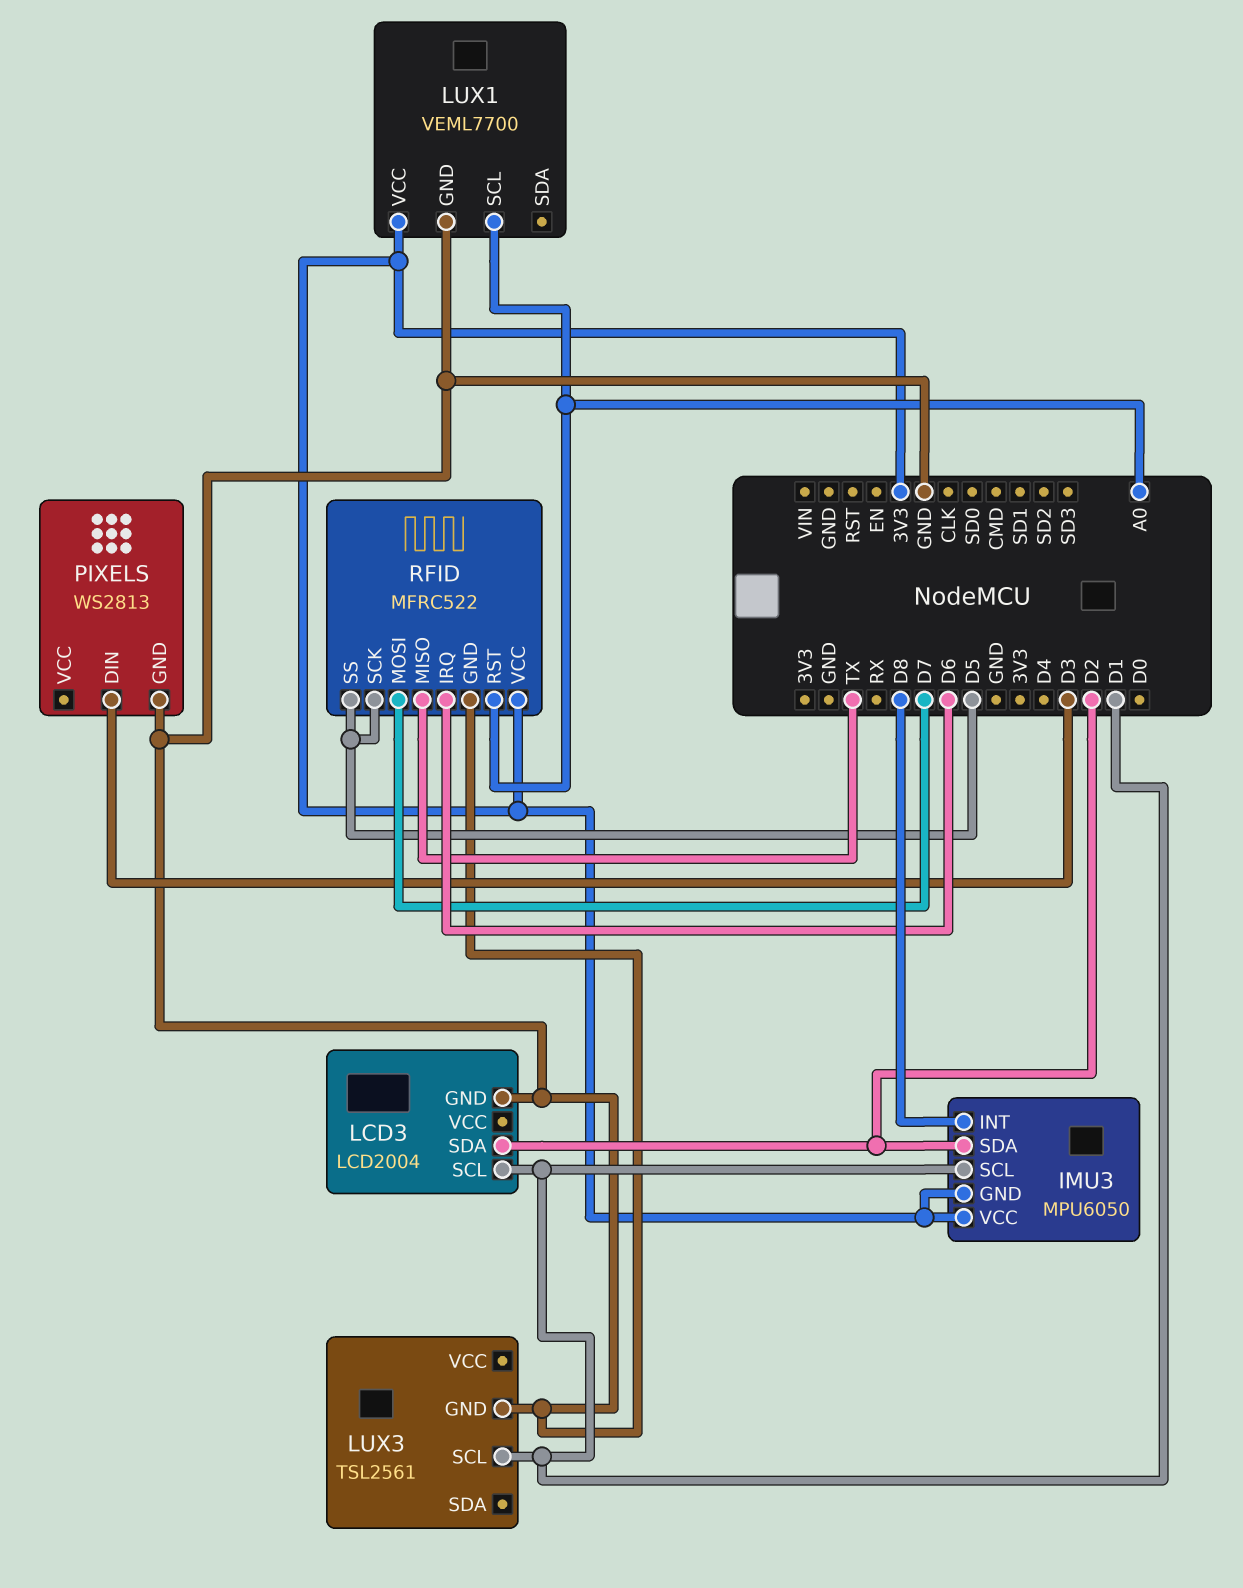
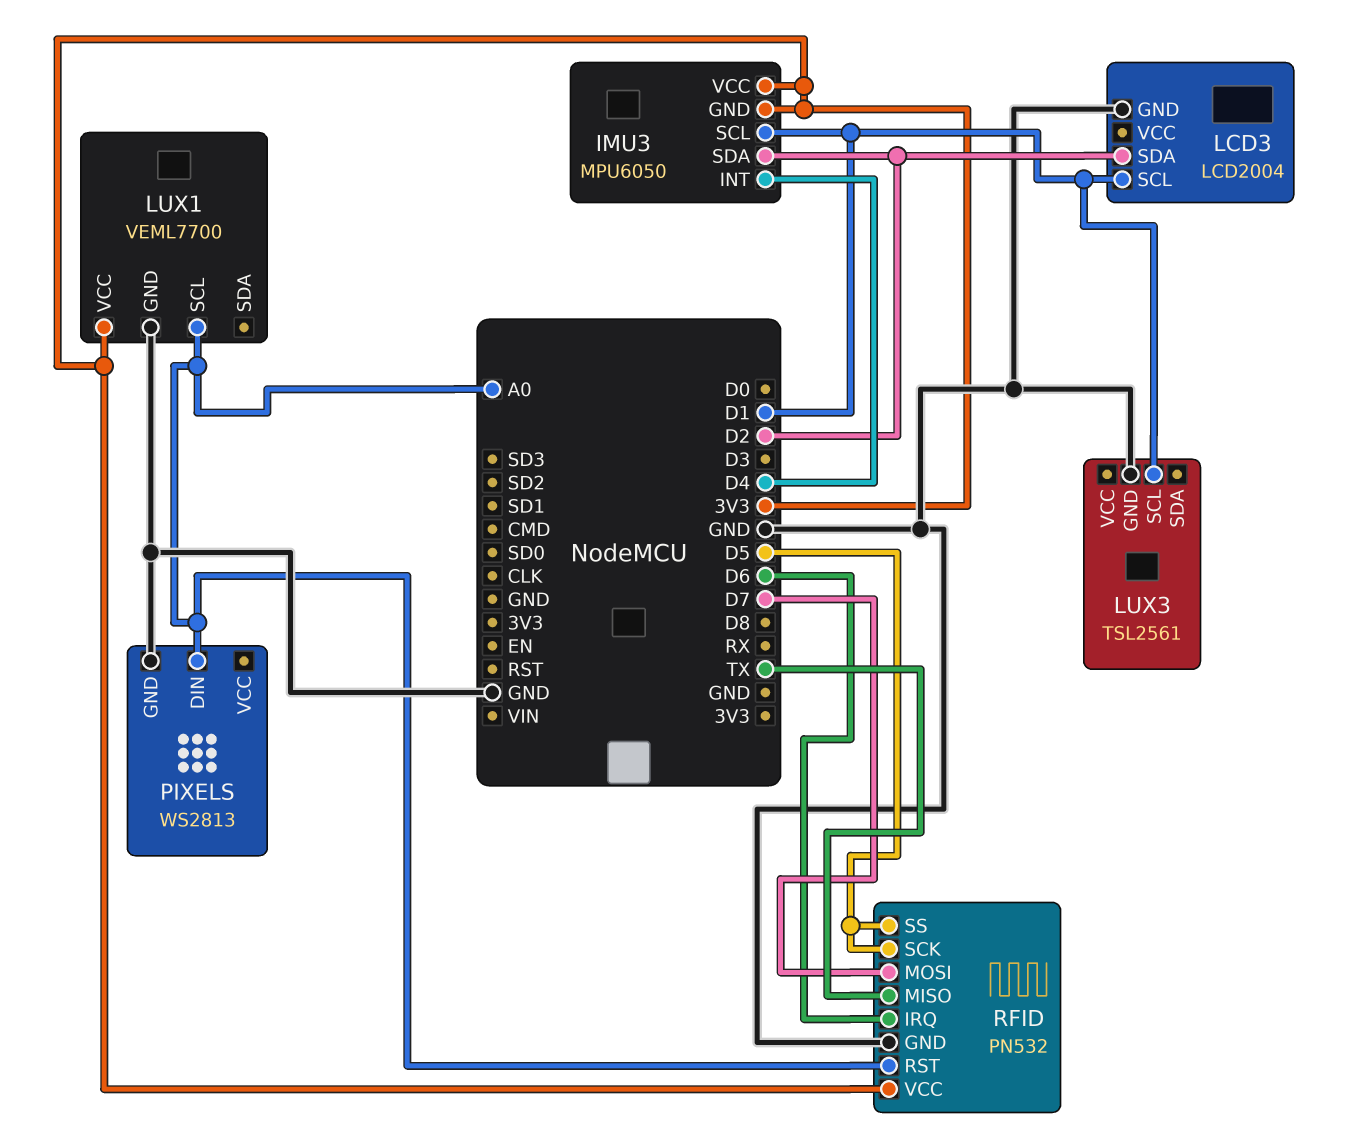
IMU3 pin INT: D8 -> D4
PIXELS pin DIN: D3 -> A0
RFID: MFRC522 -> PN532

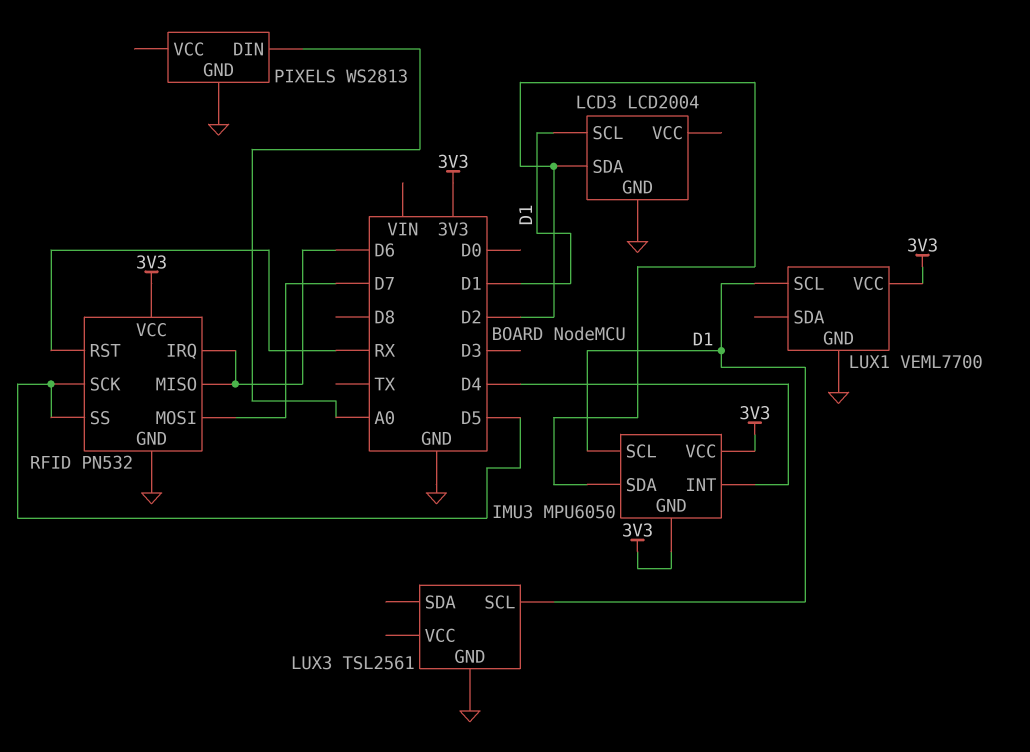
LUX1 pin SCL: A0 -> D1
RFID pin MISO: TX -> D6
RFID pin RST: A0 -> RX

